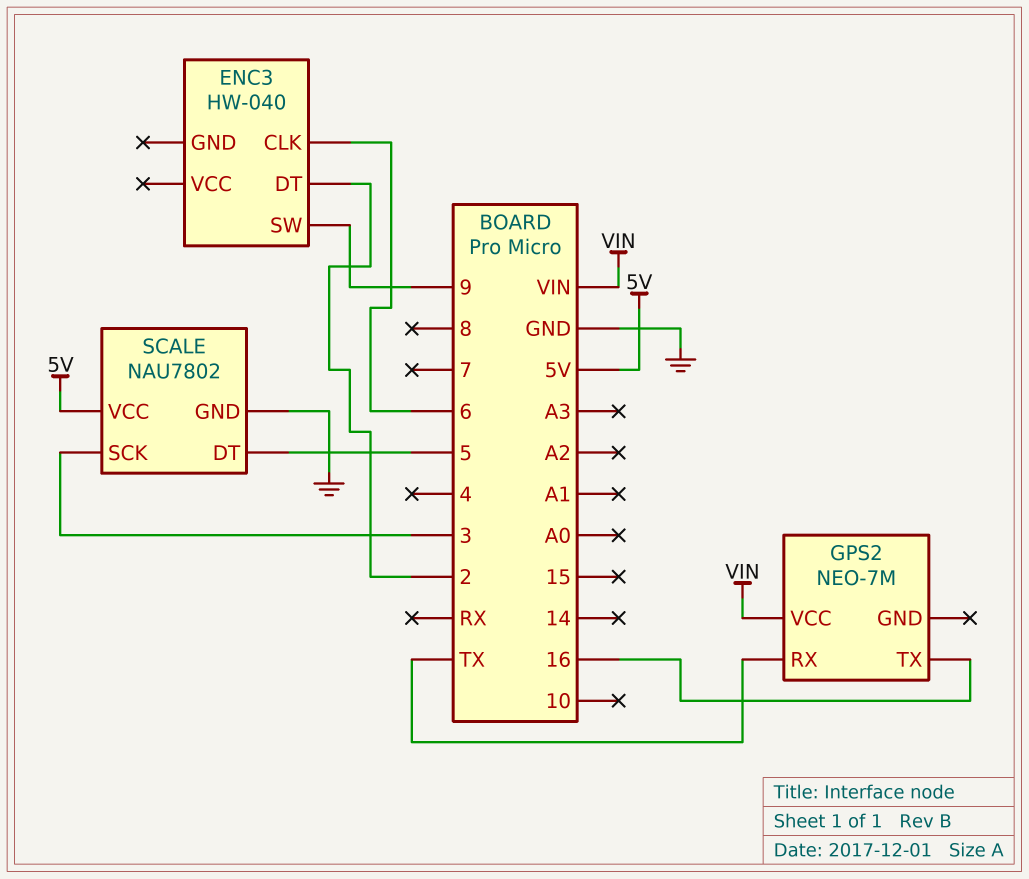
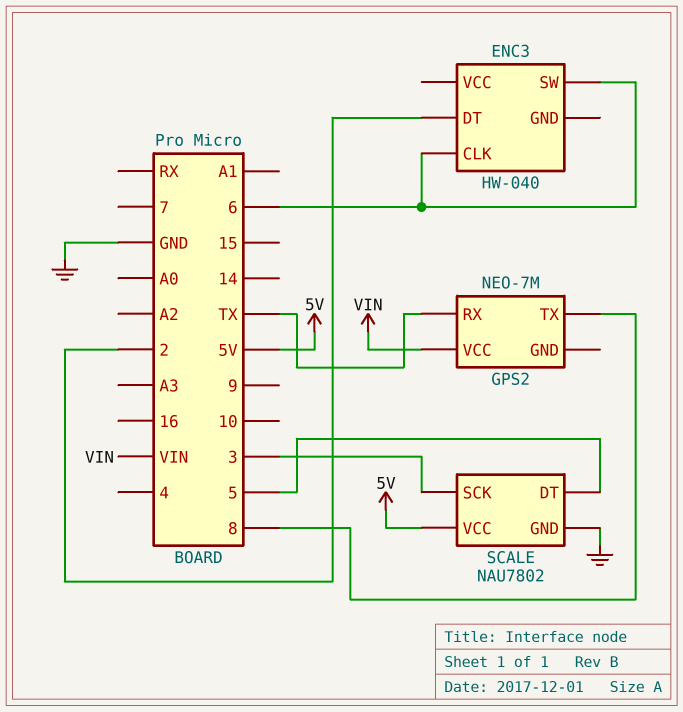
ENC3 pin SW: 9 -> 6
GPS2 pin TX: 16 -> 8

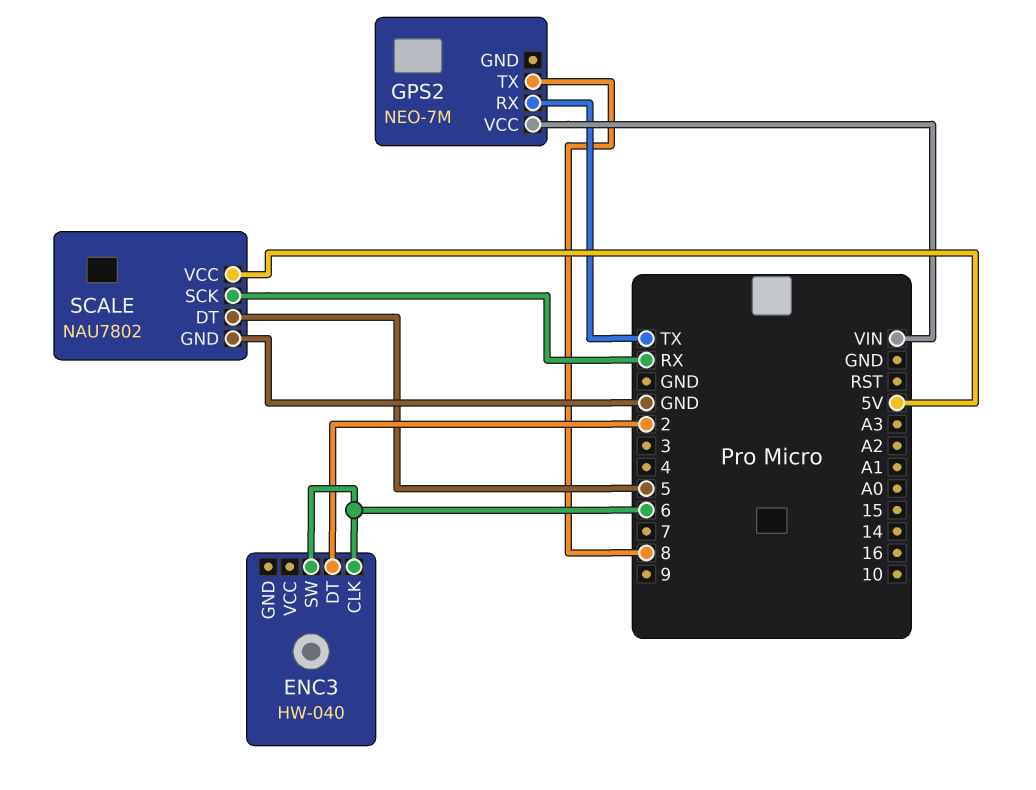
SCALE pin SCK: 3 -> RX

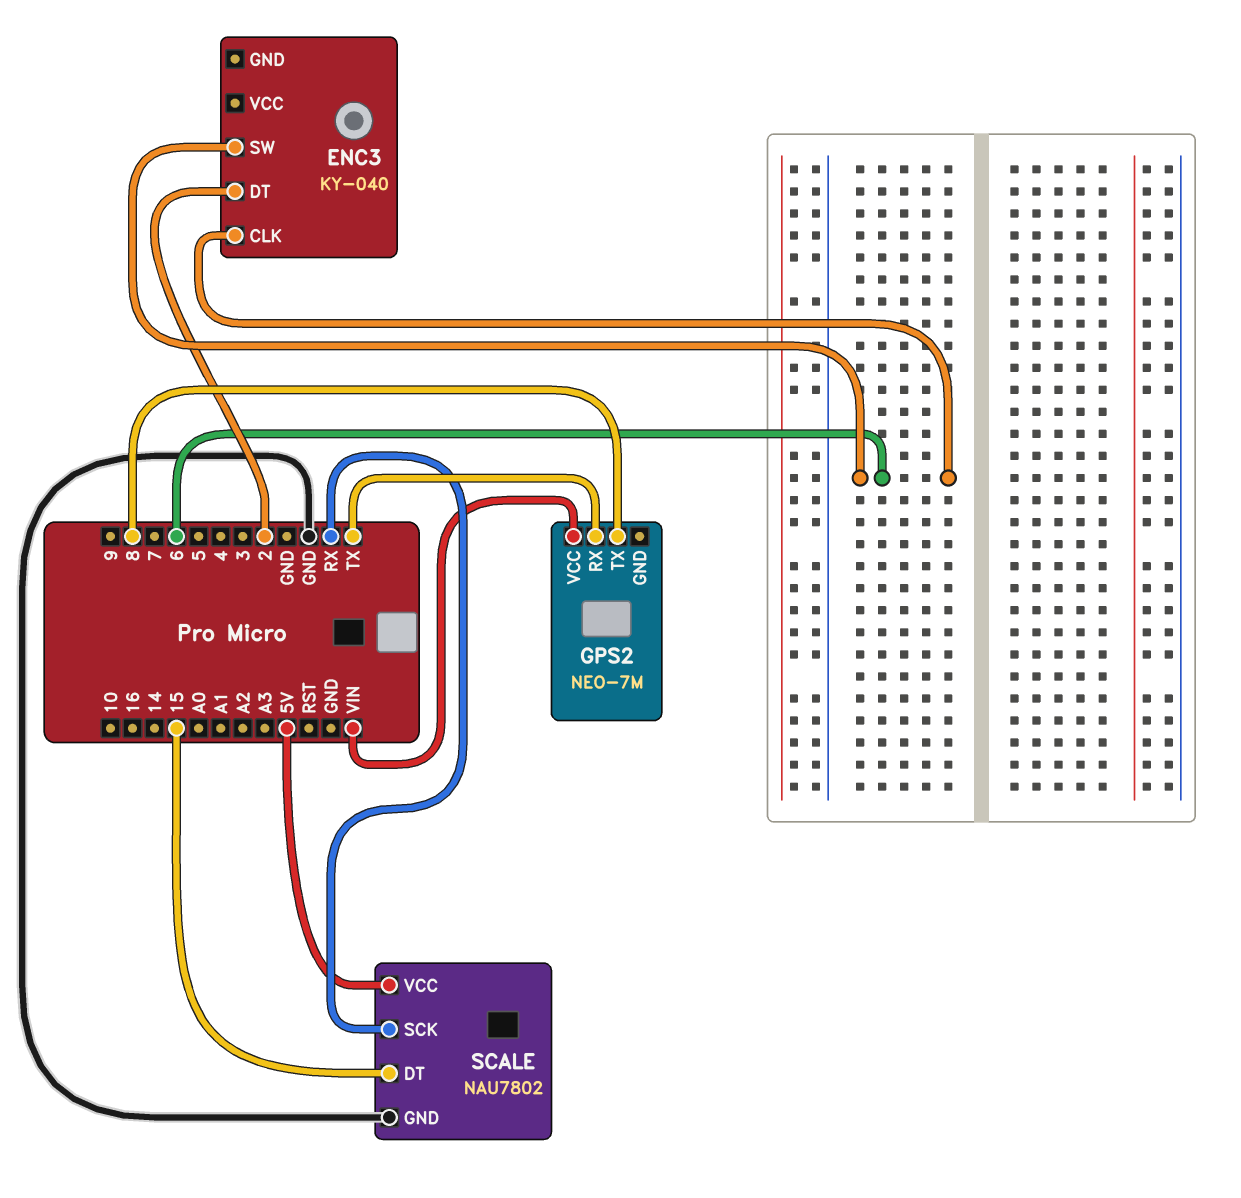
ENC3: HW-040 -> KY-040
SCALE pin DT: 5 -> 15

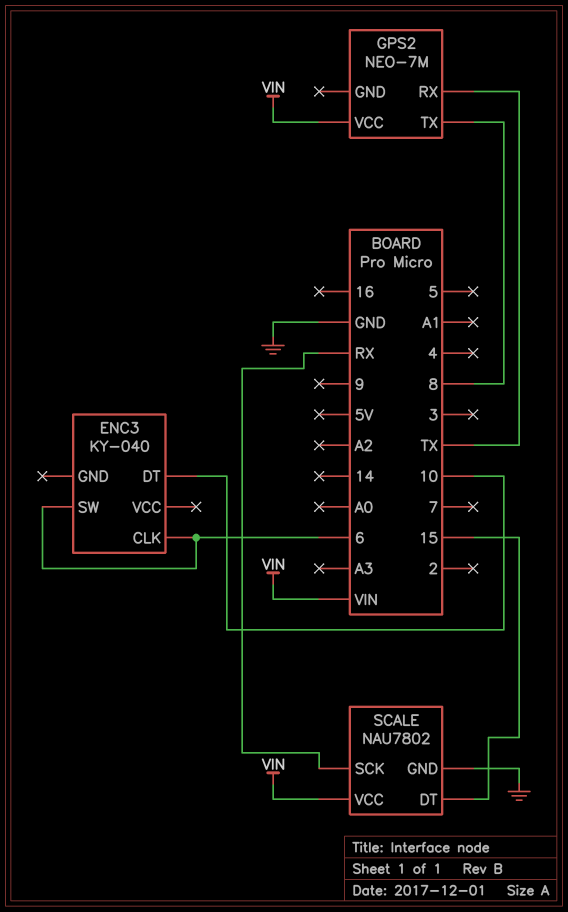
ENC3 pin DT: 2 -> 10
SCALE pin VCC: 5V -> VIN

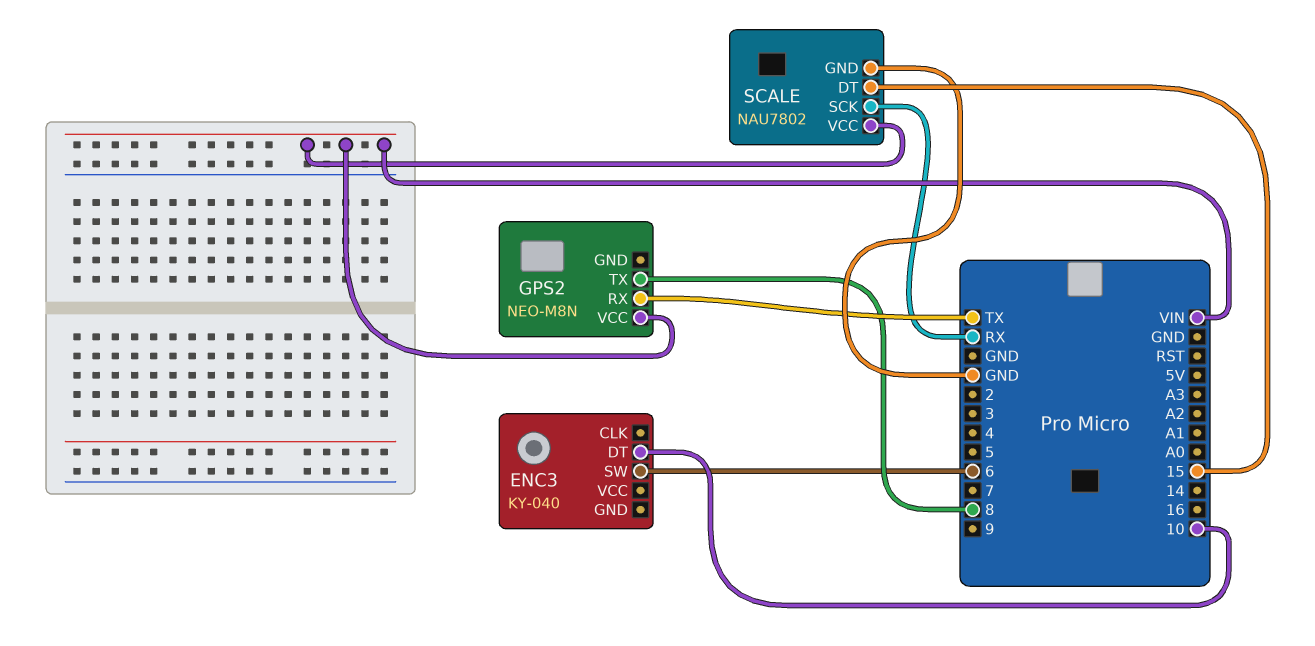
ENC3 pin CLK: 6 -> none
GPS2: NEO-7M -> NEO-M8N

